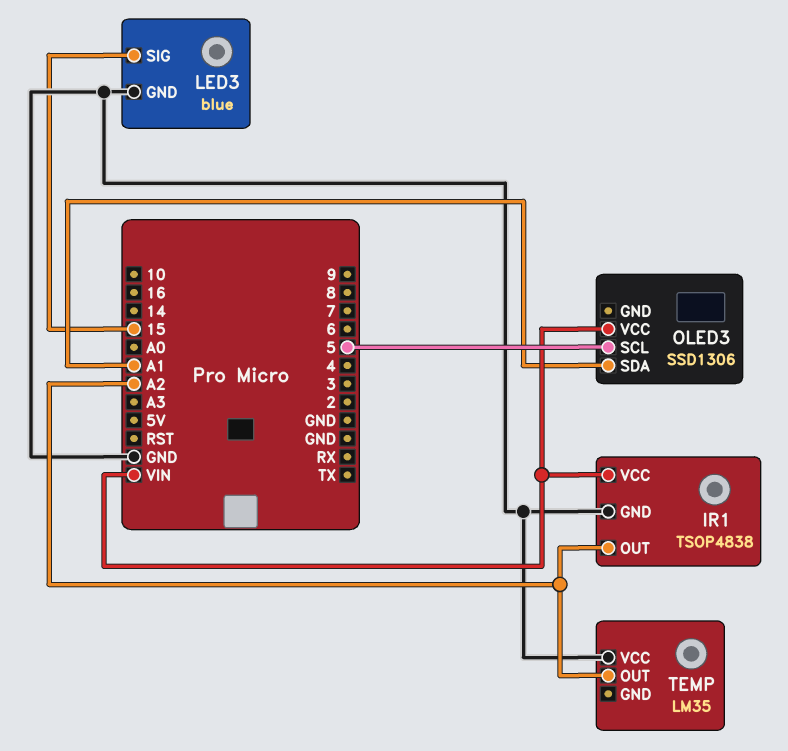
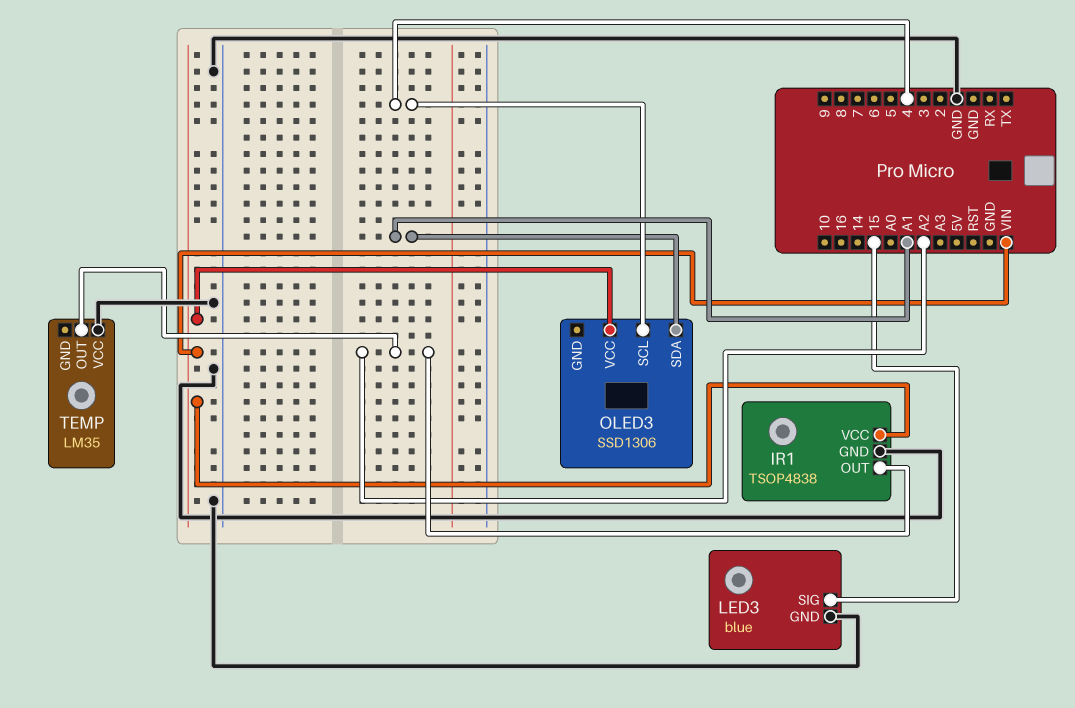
OLED3 pin SCL: 5 -> 4

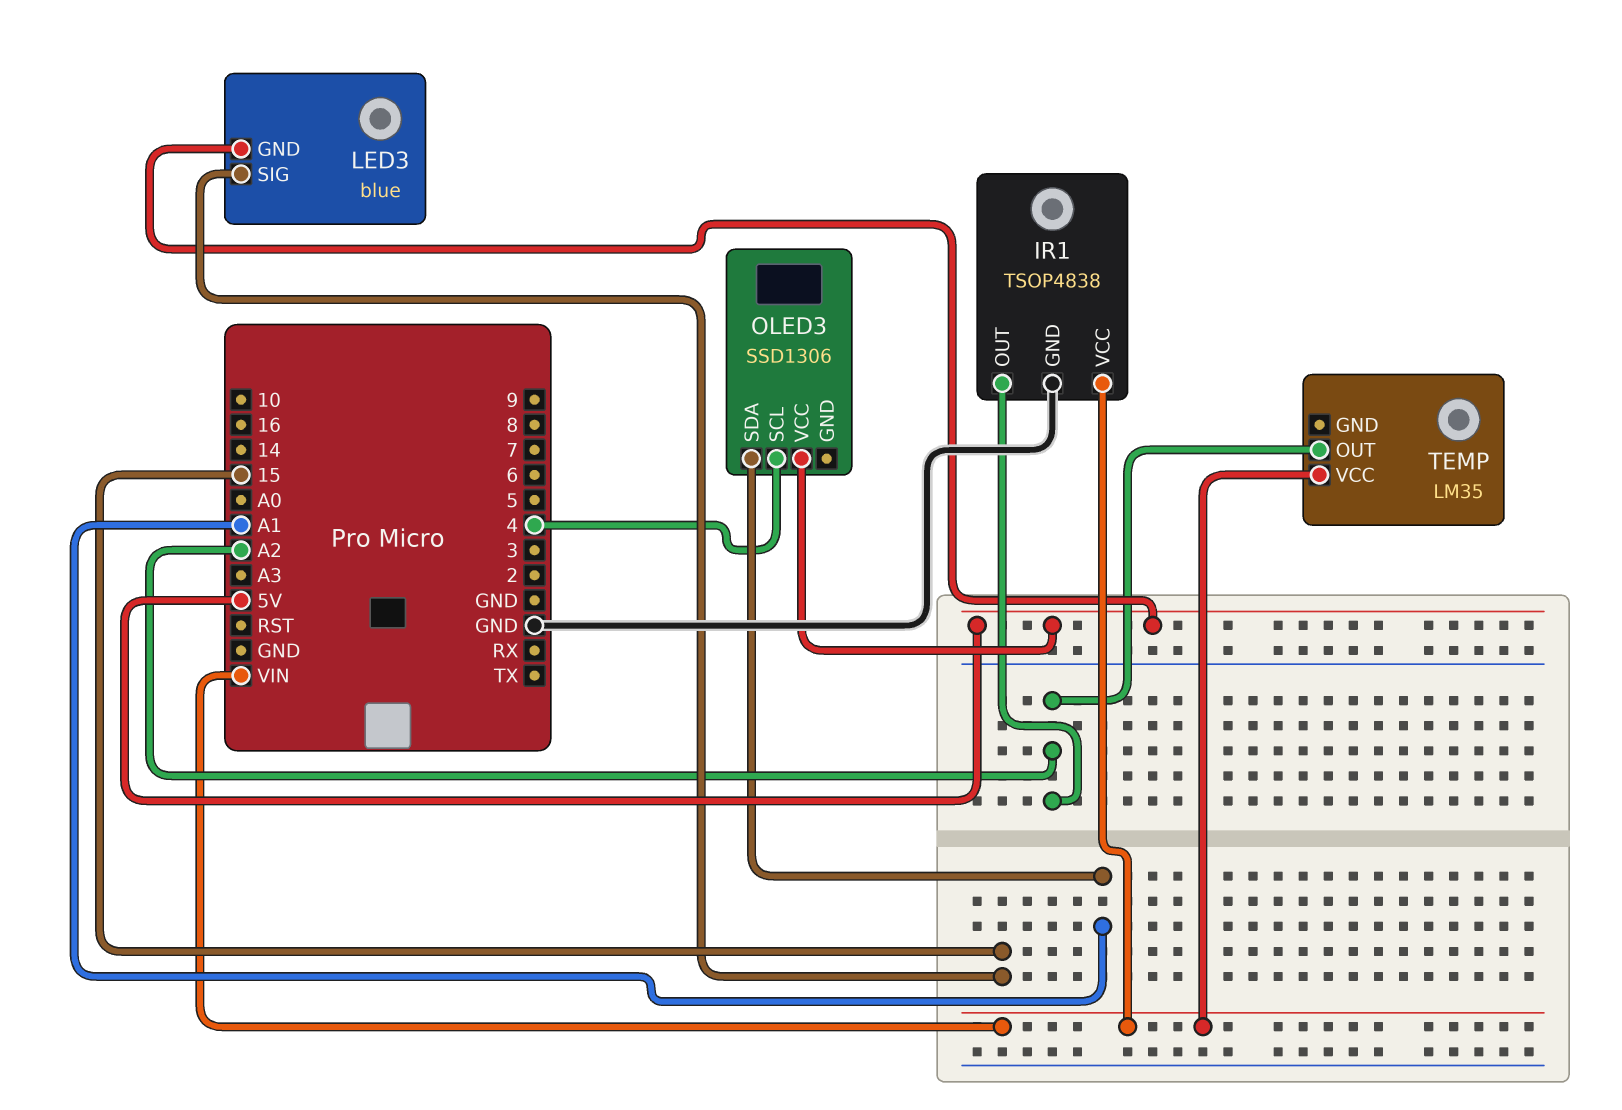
LED3 pin GND: GND -> 5V
OLED3 pin VCC: VIN -> 5V
TEMP pin VCC: GND -> VIN

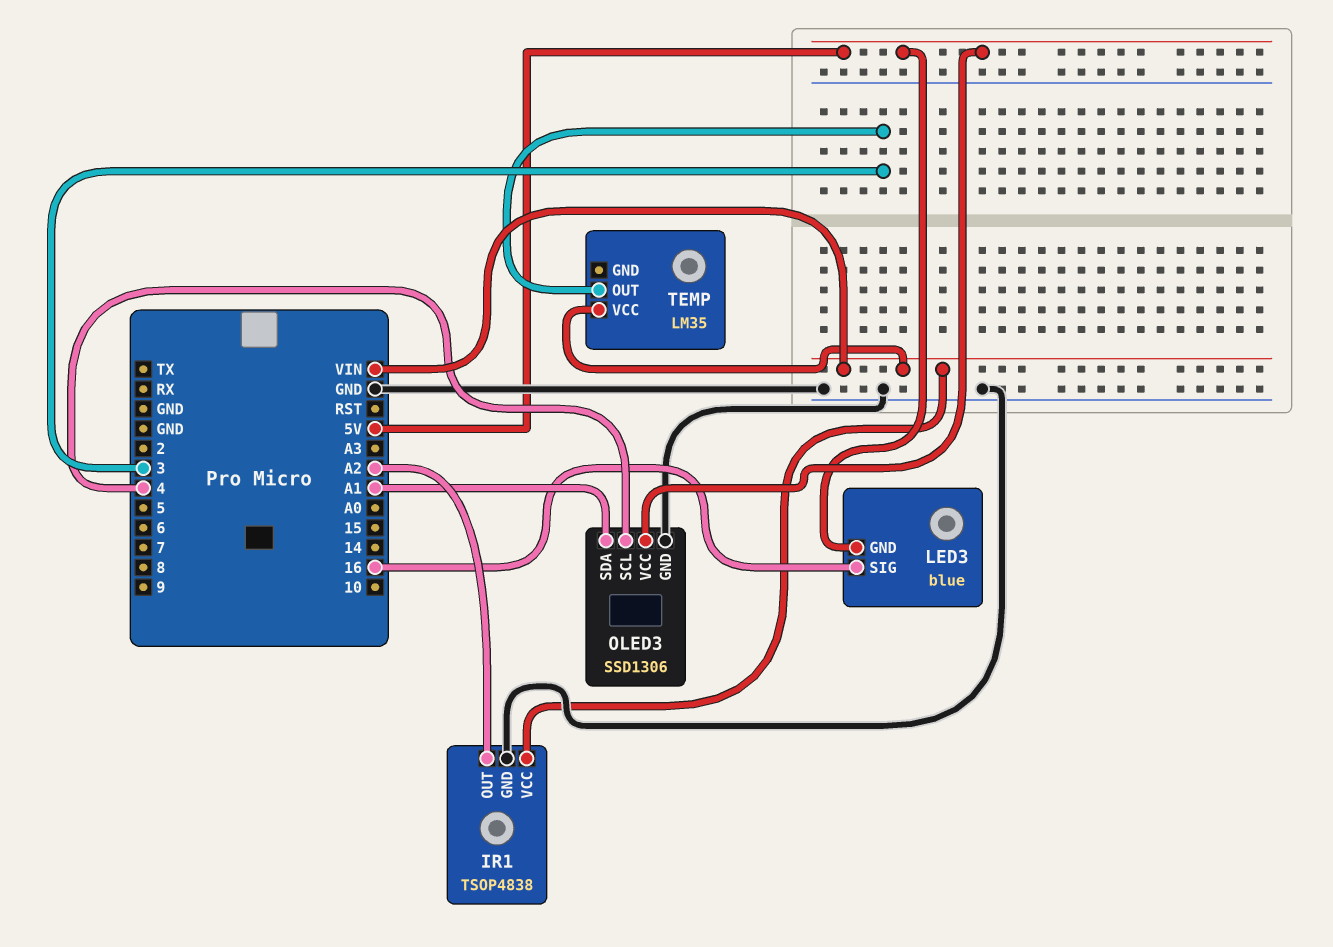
LED3 pin SIG: 15 -> 16
OLED3 pin GND: none -> GND
TEMP pin OUT: A2 -> 3

